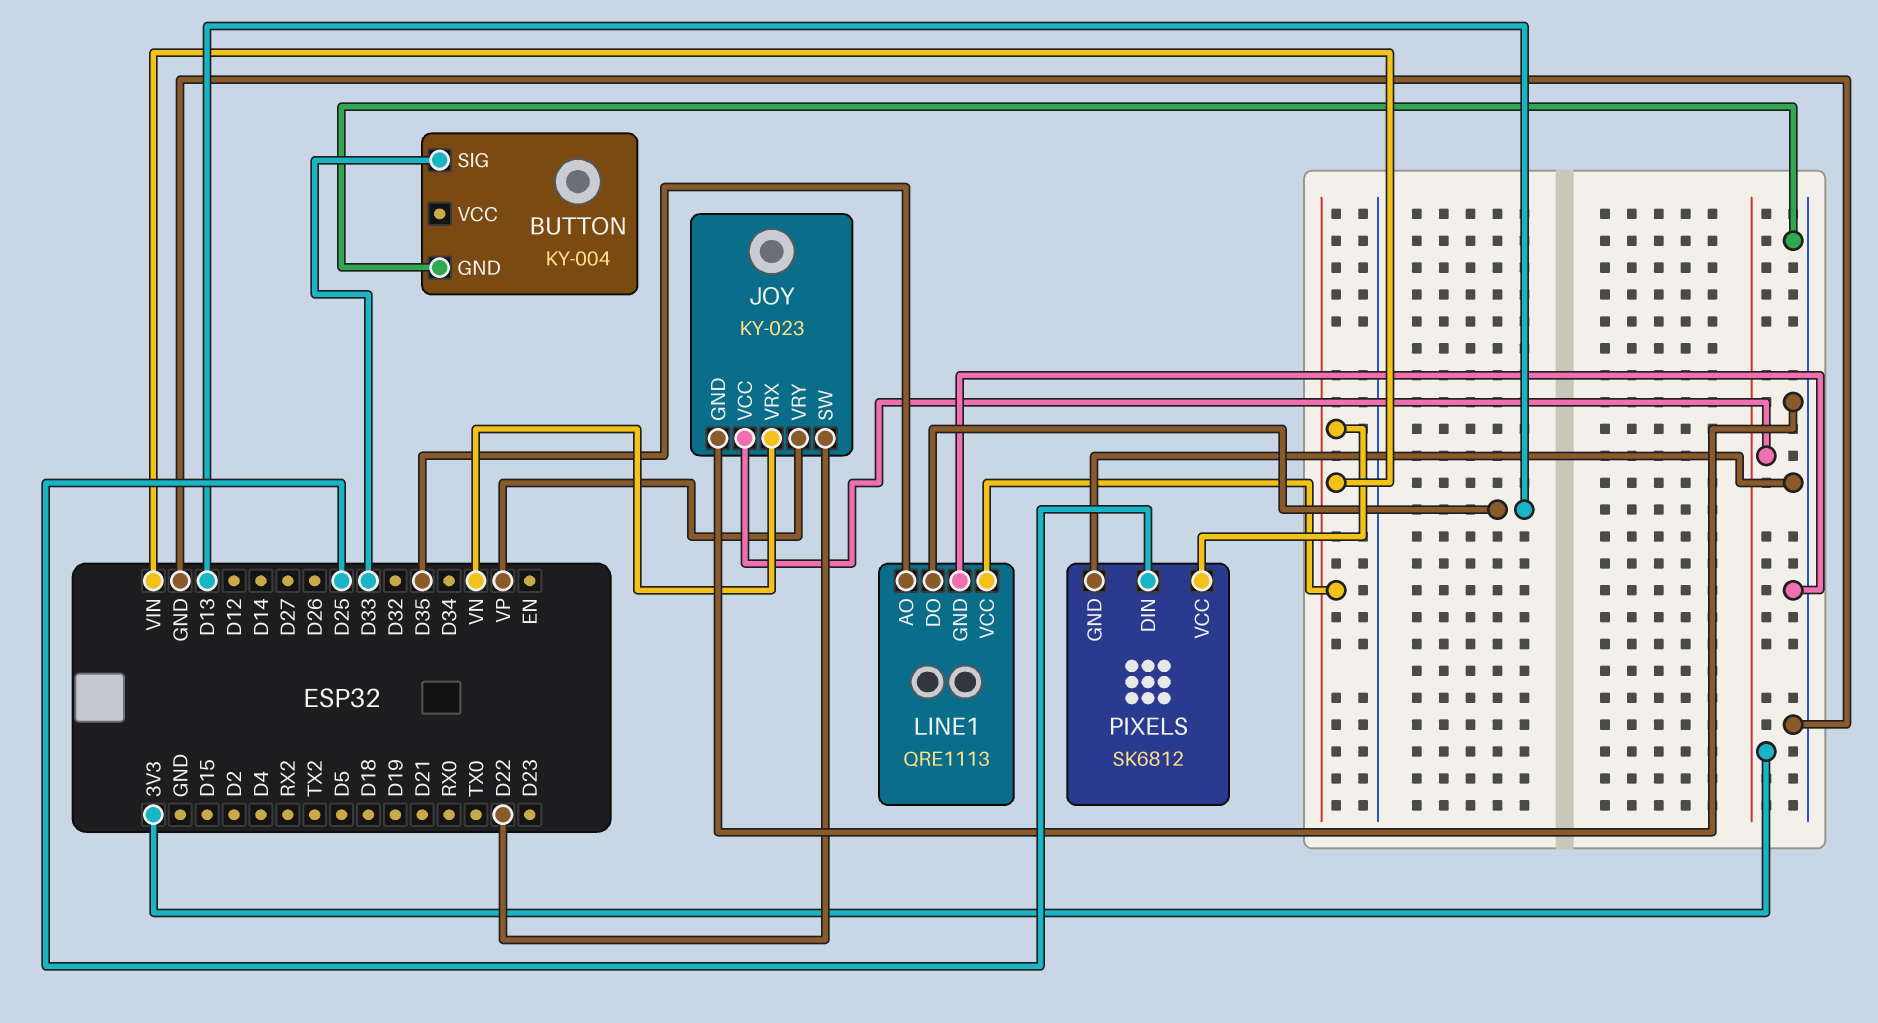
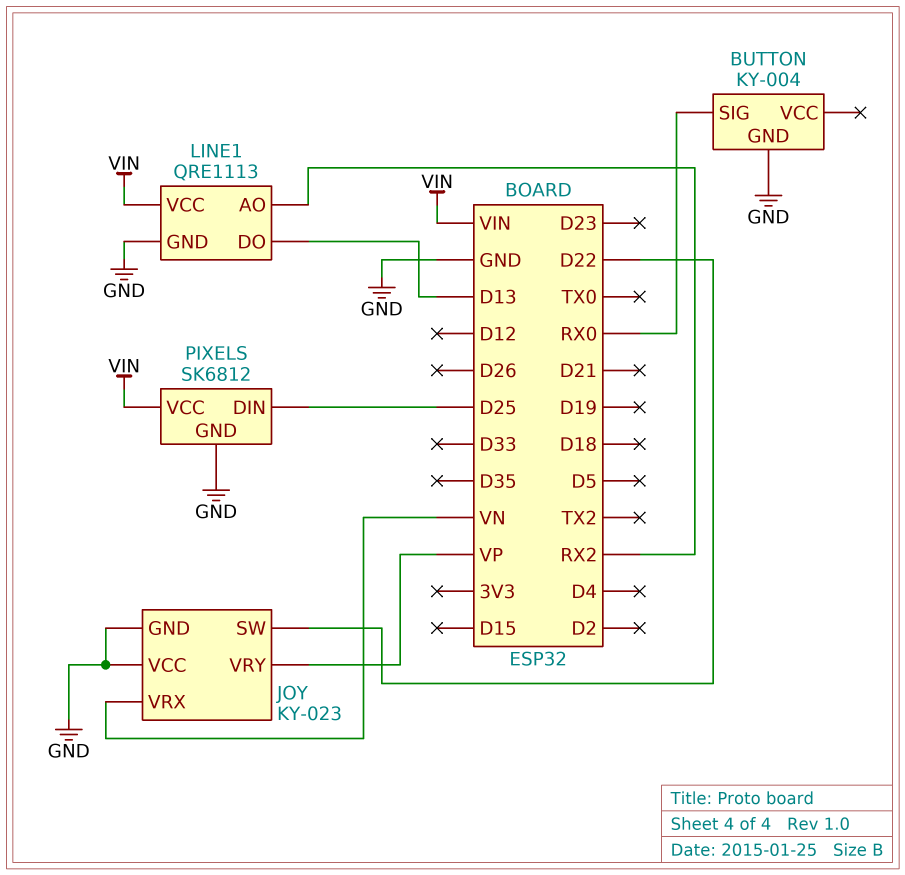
BUTTON pin SIG: D33 -> RX0
JOY pin VCC: 3V3 -> GND
LINE1 pin AO: D35 -> RX2

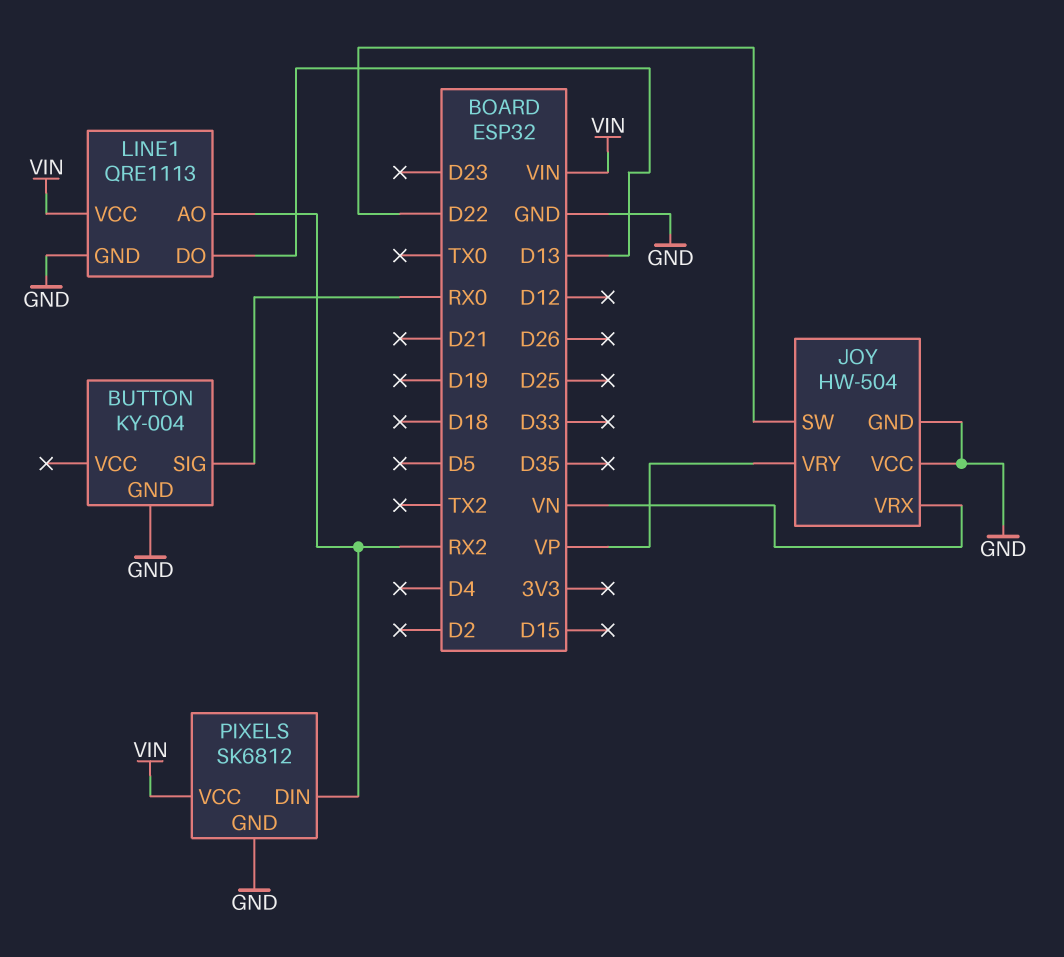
JOY: KY-023 -> HW-504
PIXELS pin DIN: D25 -> RX2

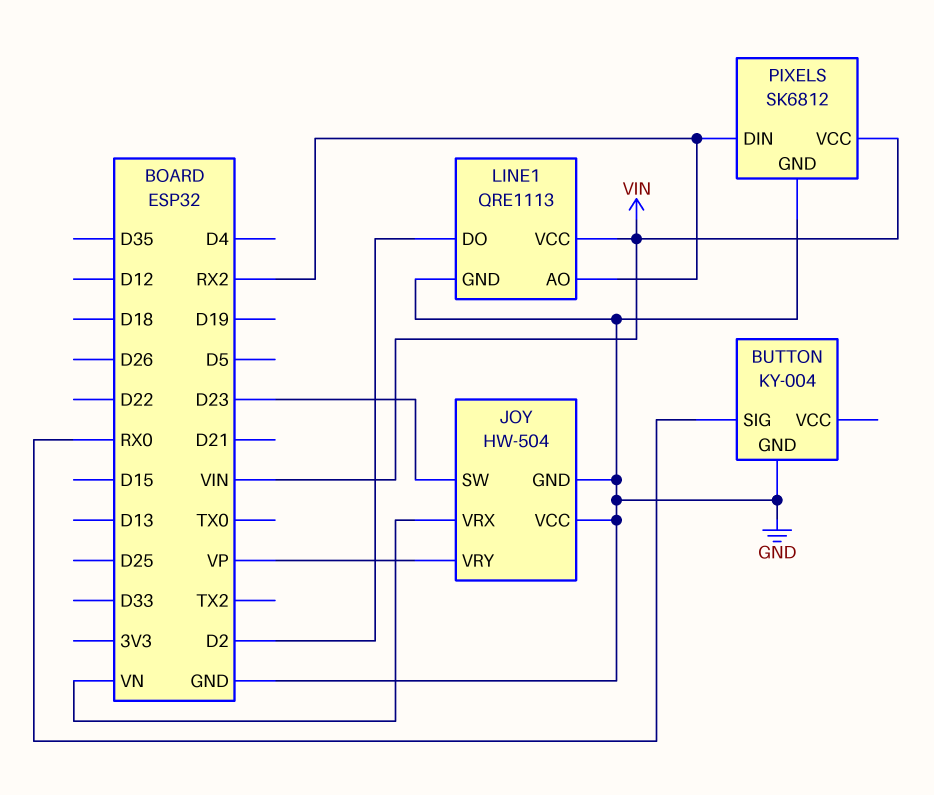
JOY pin SW: D22 -> D23
LINE1 pin DO: D13 -> D2

